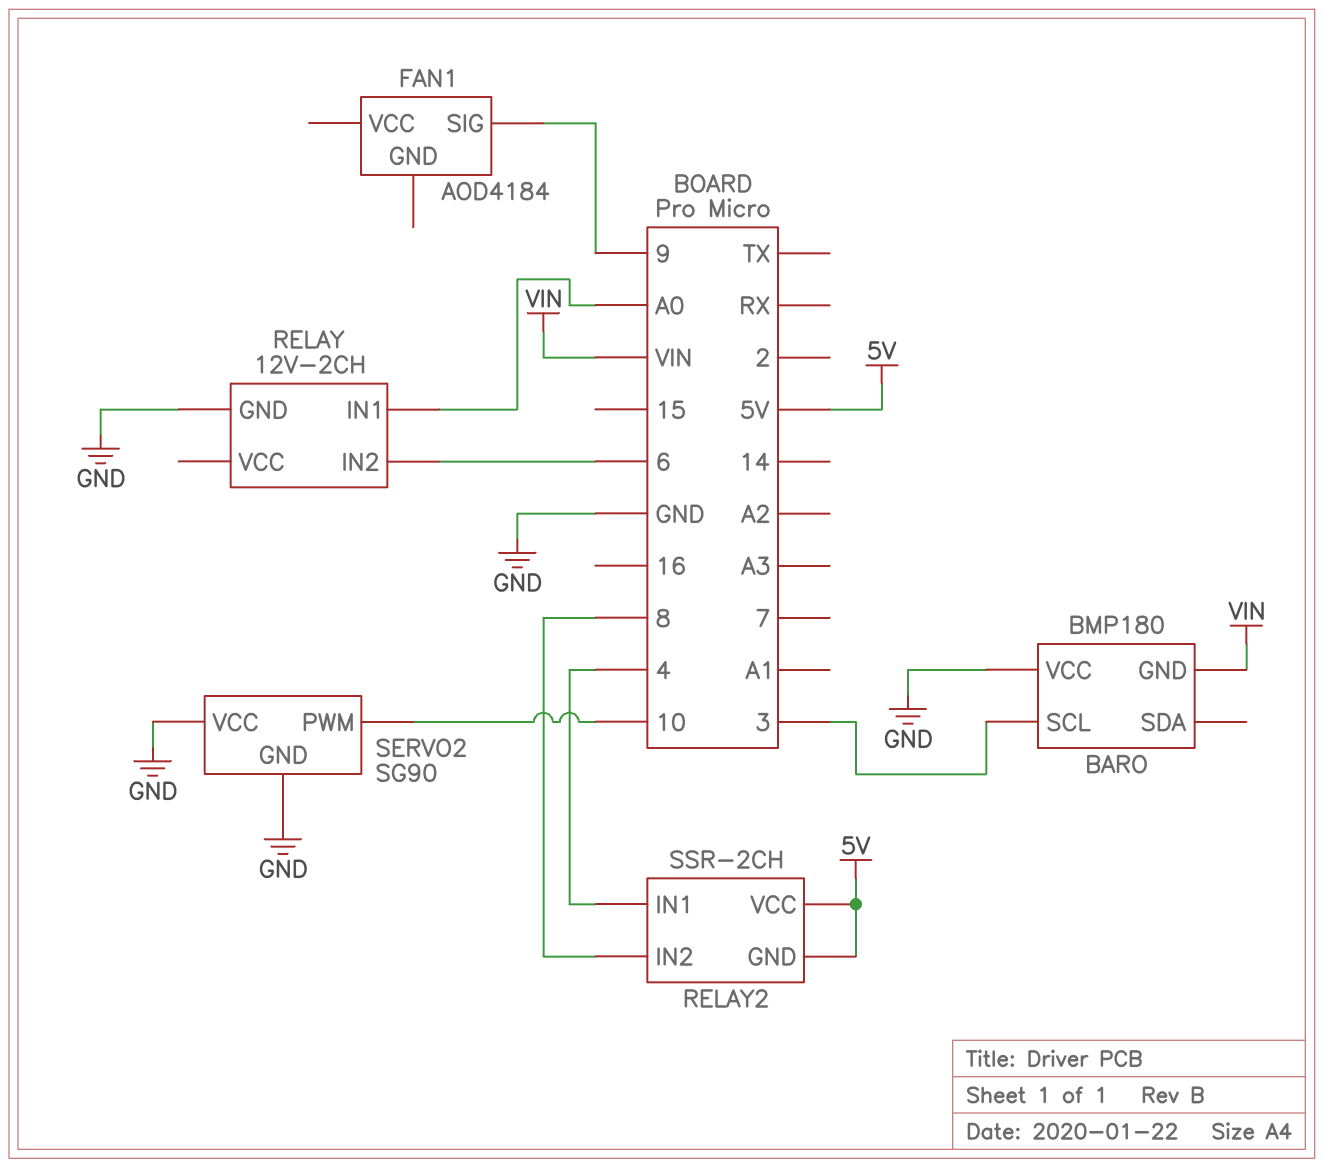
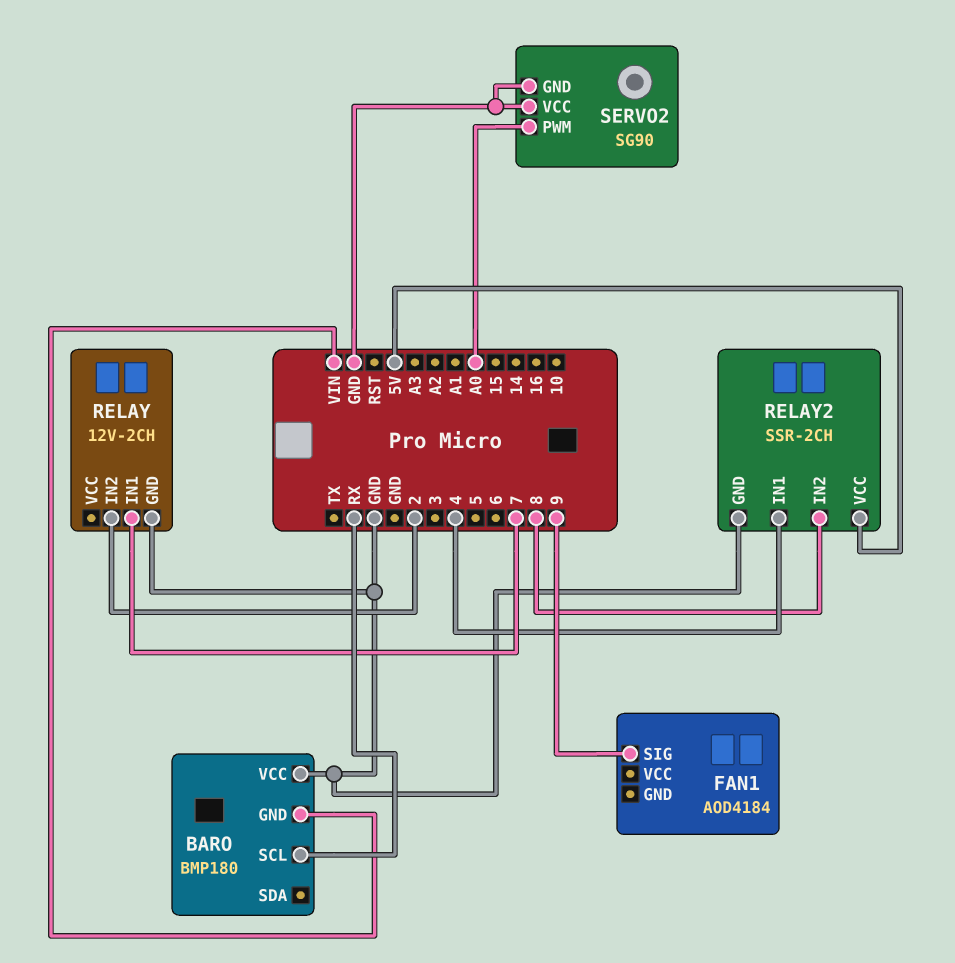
BARO pin SCL: 3 -> RX
RELAY pin IN1: A0 -> 7
RELAY pin IN2: 6 -> 2
RELAY2 pin GND: 5V -> GND
SERVO2 pin PWM: 10 -> A0

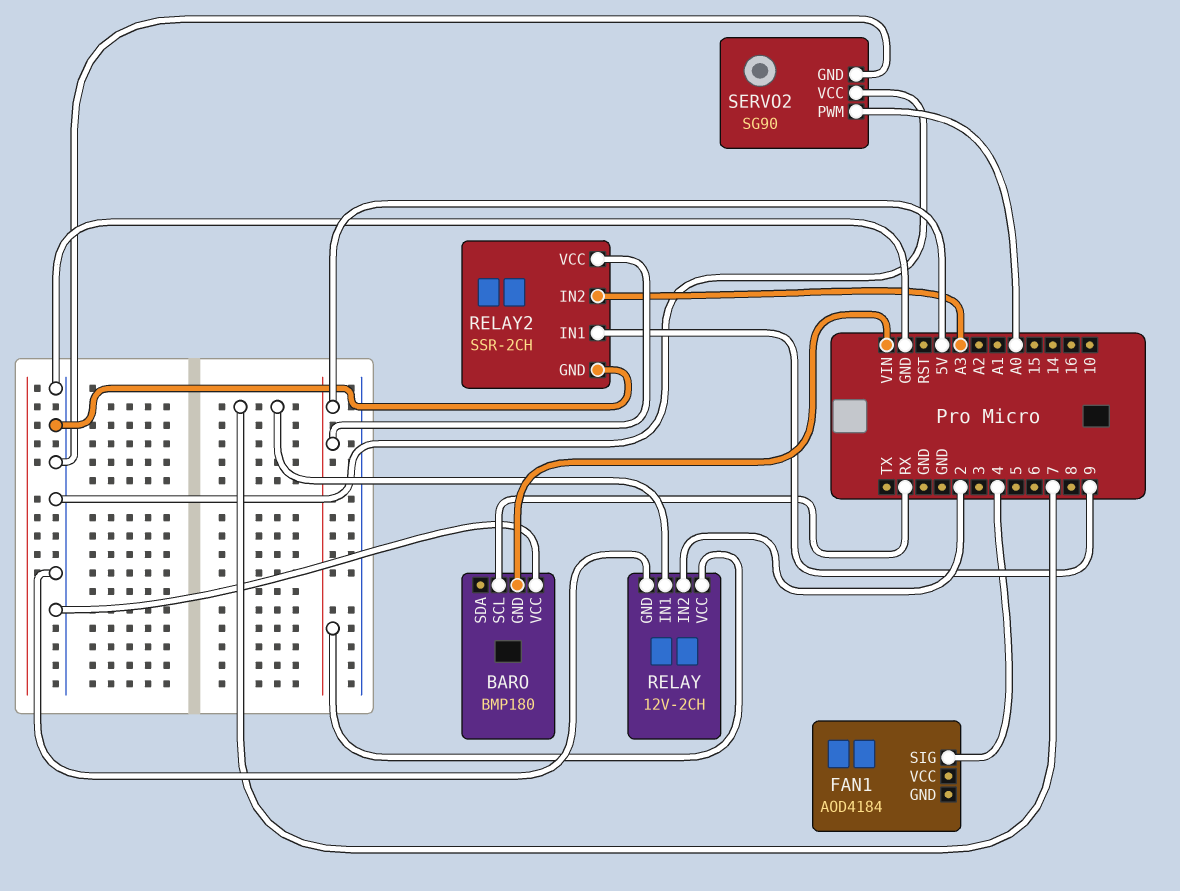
FAN1 pin SIG: 9 -> 4
RELAY pin VCC: none -> 5V
RELAY2 pin IN1: 4 -> 9
RELAY2 pin IN2: 8 -> A3

